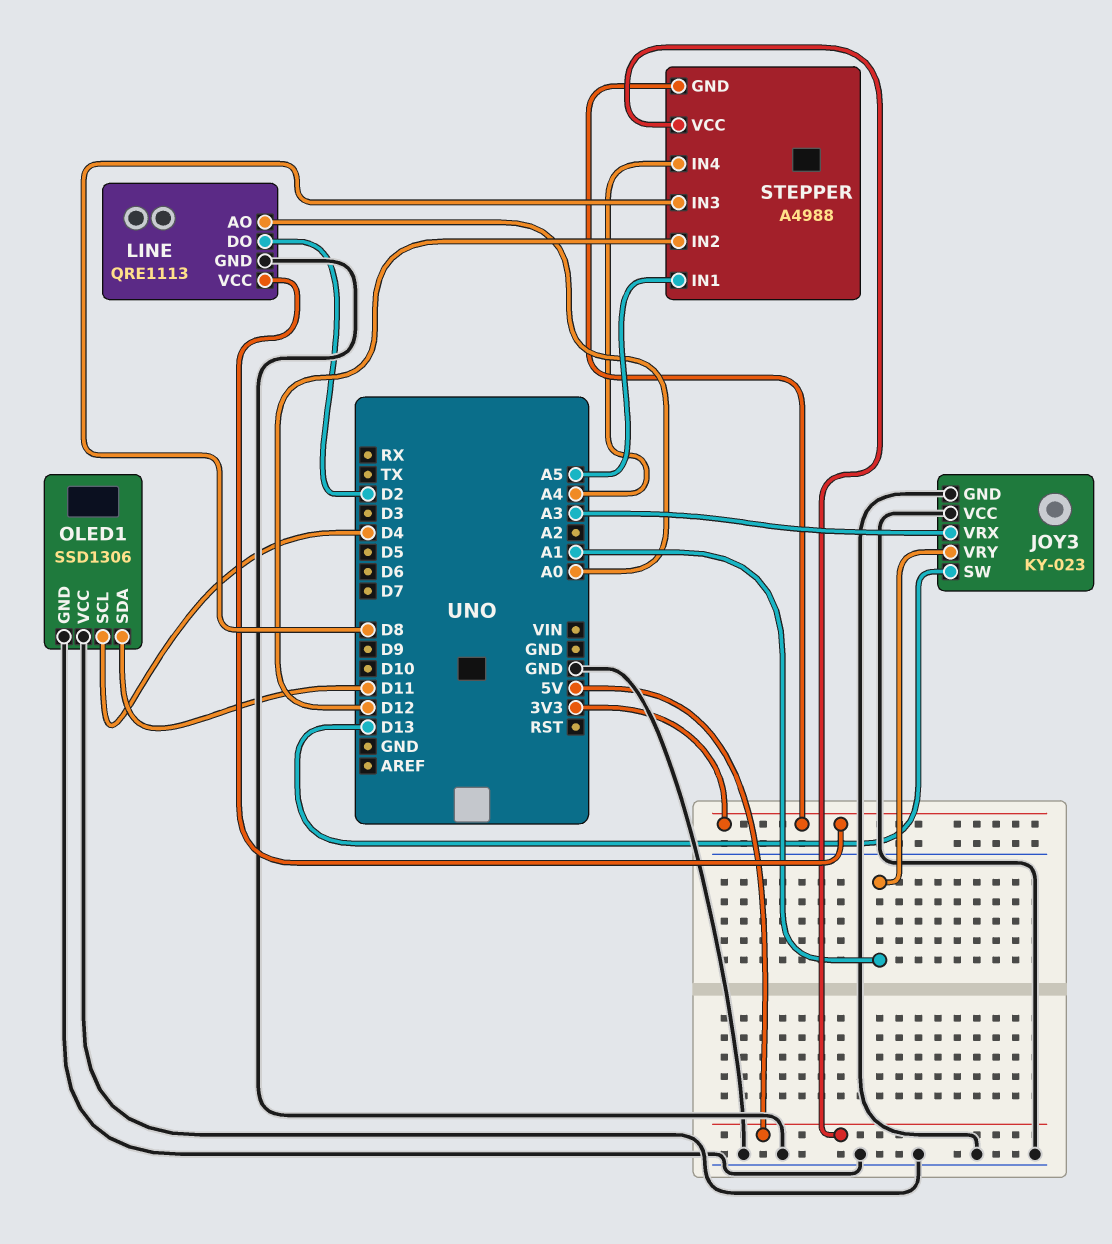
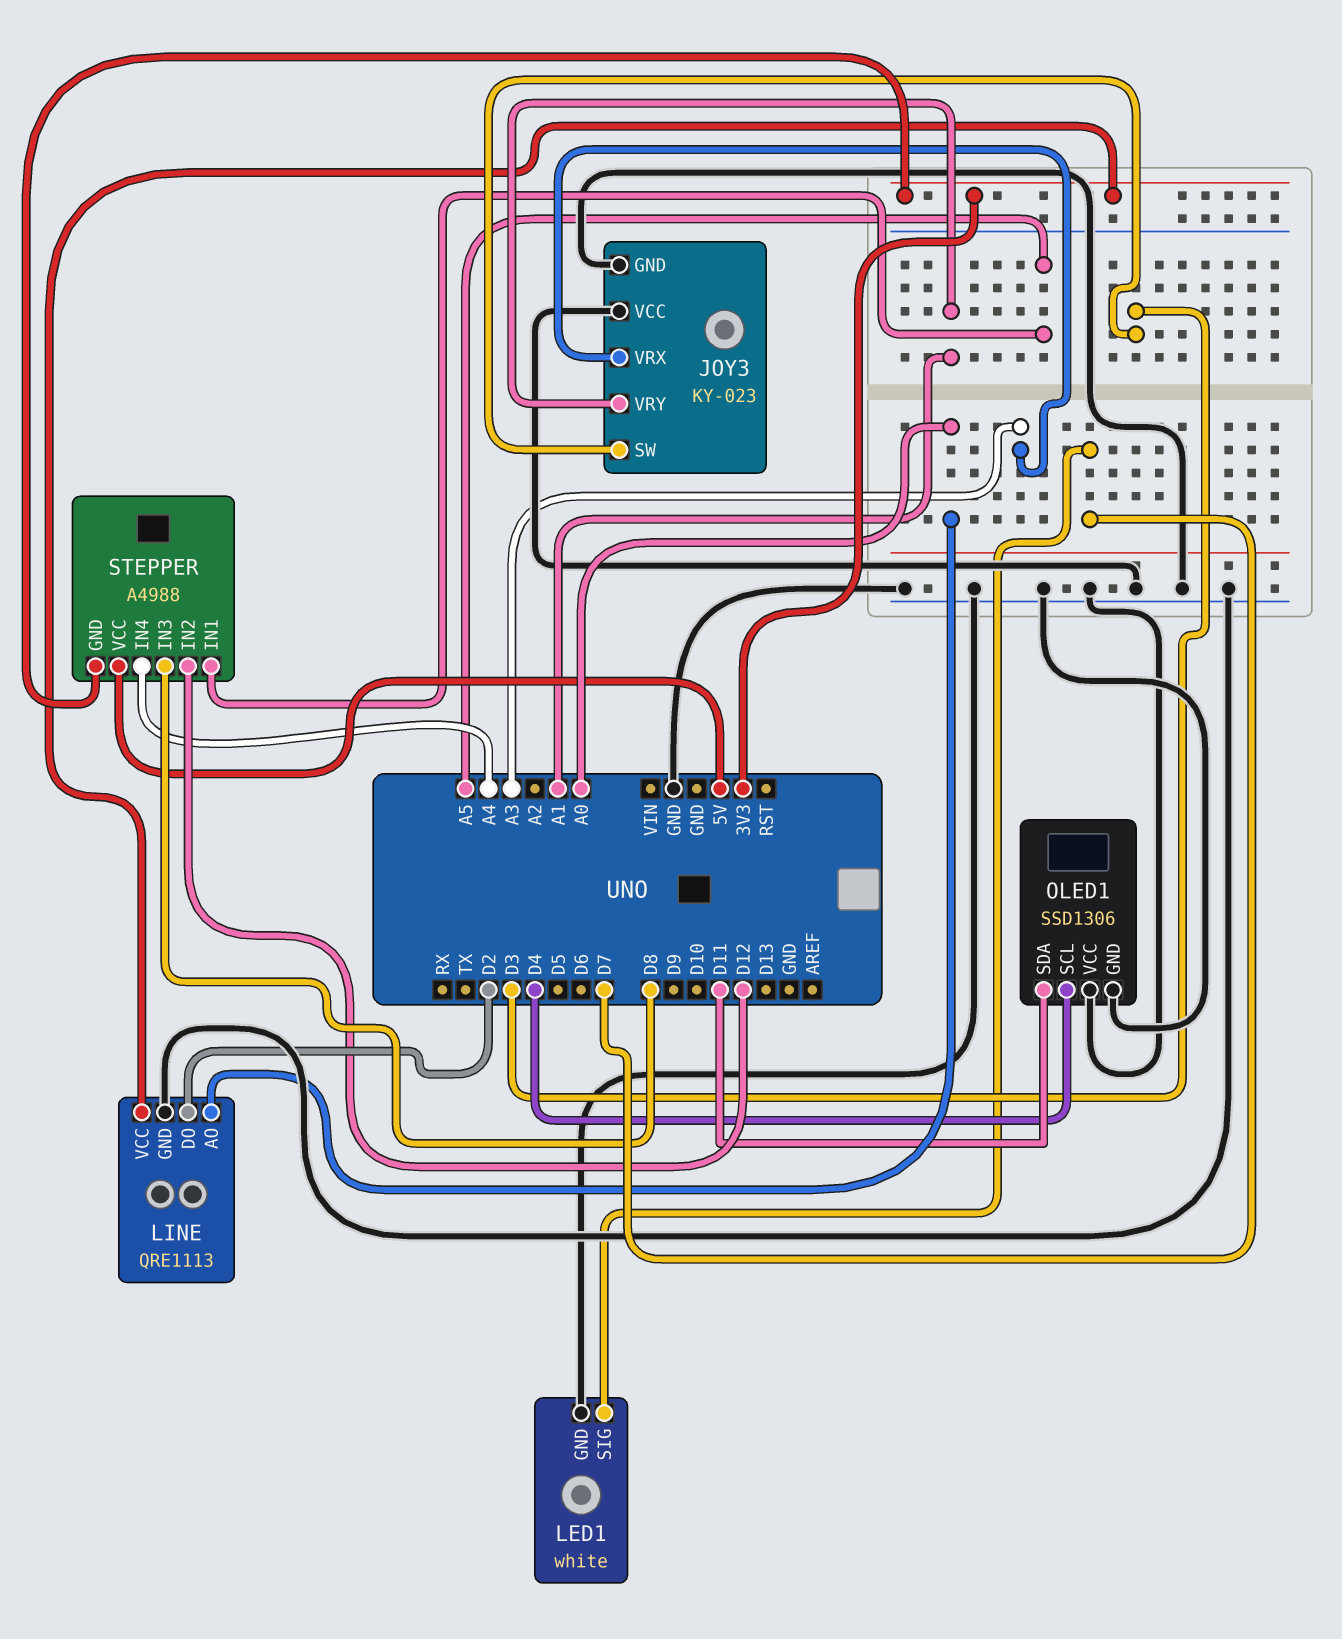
JOY3 pin SW: D13 -> D3
LED1: none -> white
LED1 pin GND: none -> GND
LED1 pin SIG: none -> D7

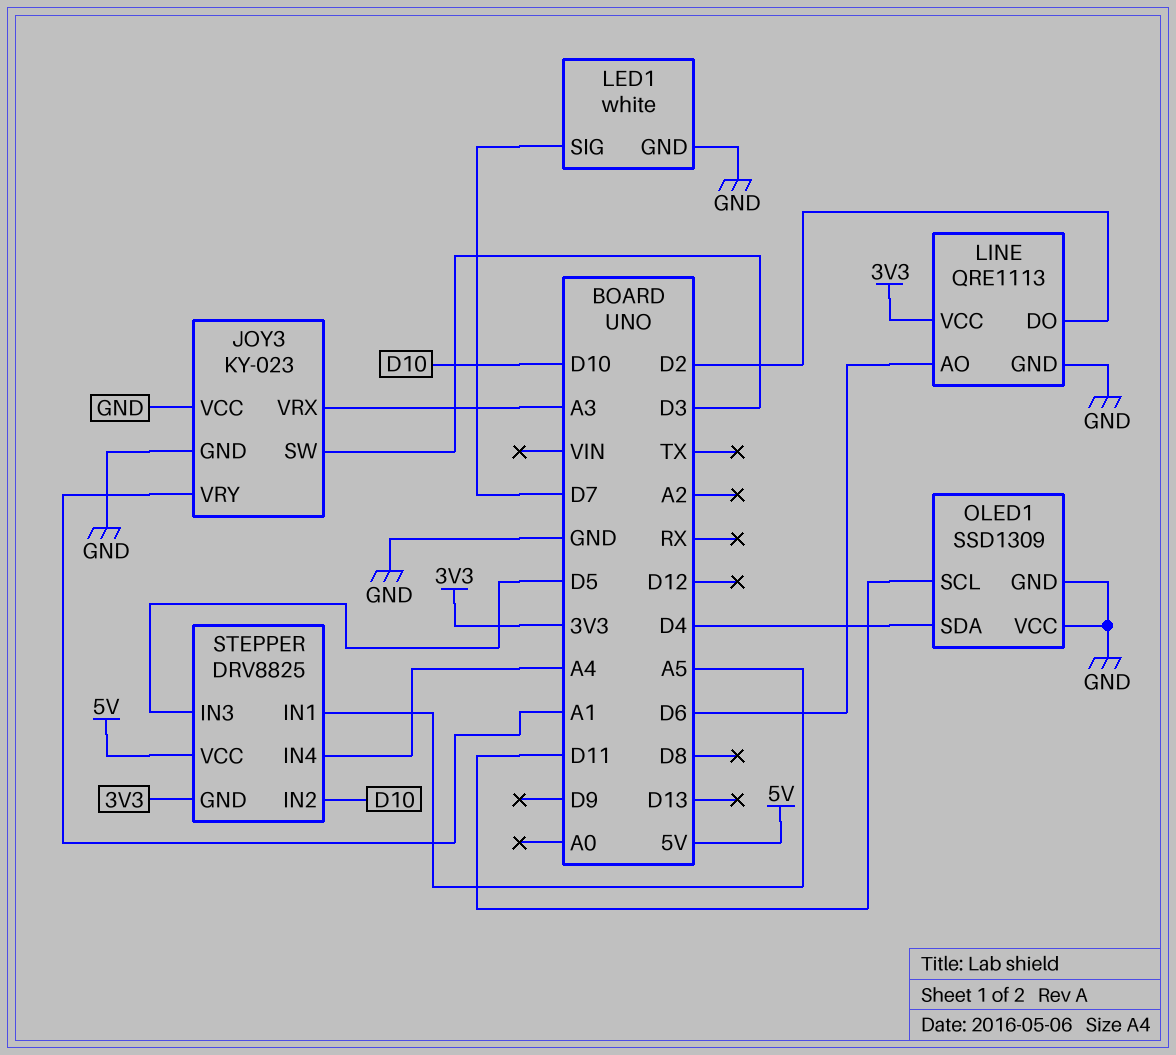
LINE pin AO: A0 -> D6
OLED1: SSD1306 -> SSD1309
OLED1 pin SCL: D4 -> D11
OLED1 pin SDA: D11 -> D4
STEPPER: A4988 -> DRV8825
STEPPER pin IN2: D12 -> D10
STEPPER pin IN3: D8 -> D5

